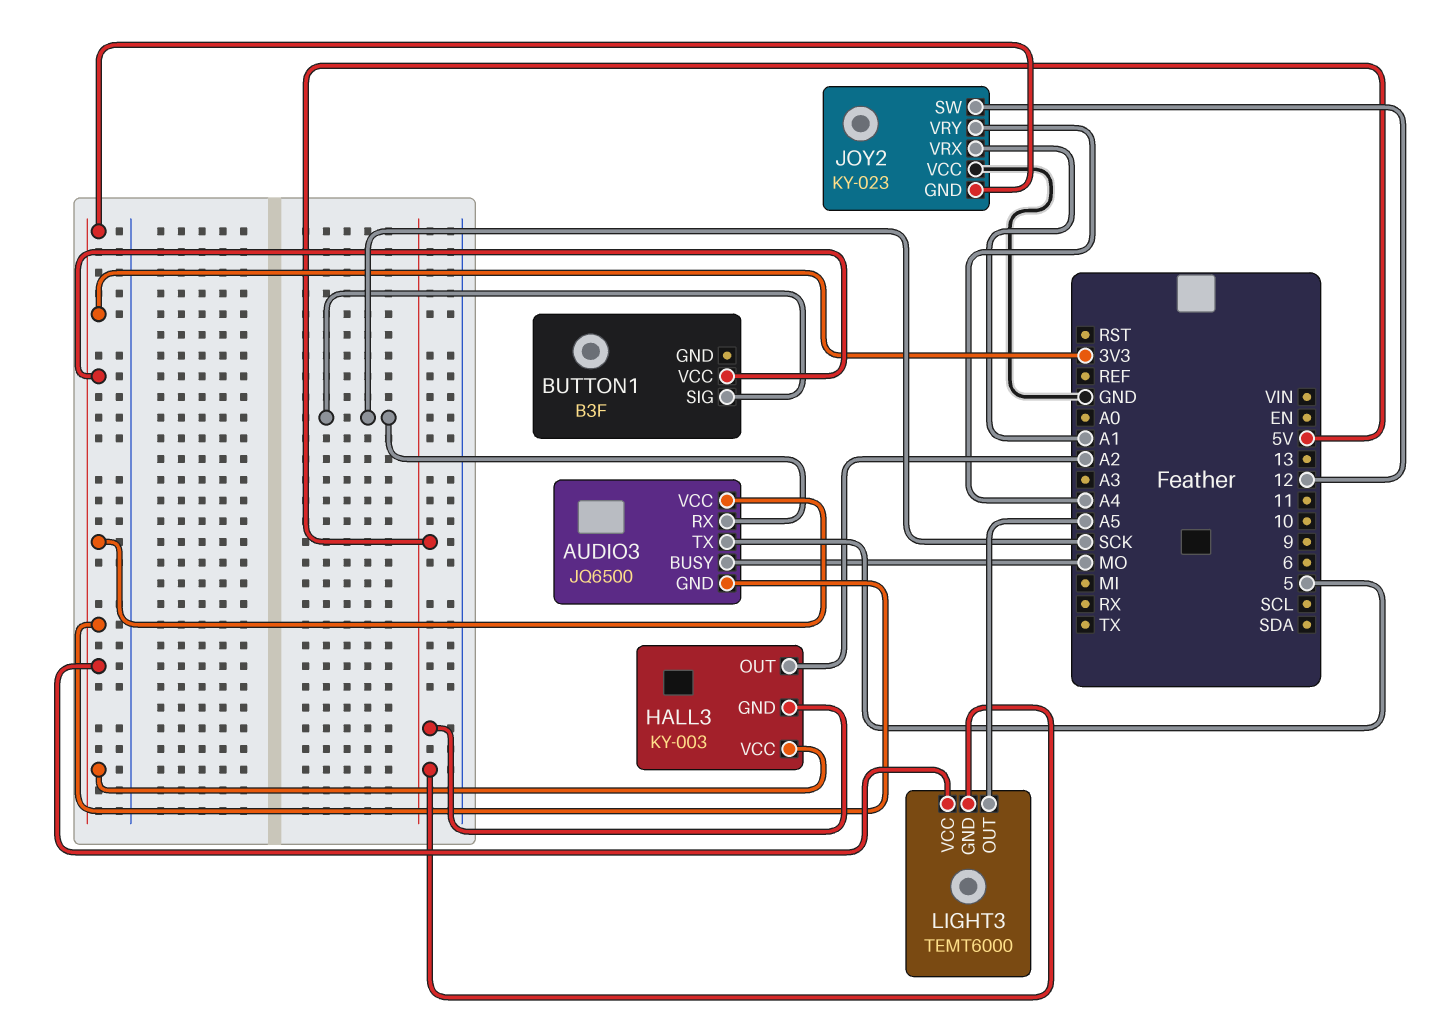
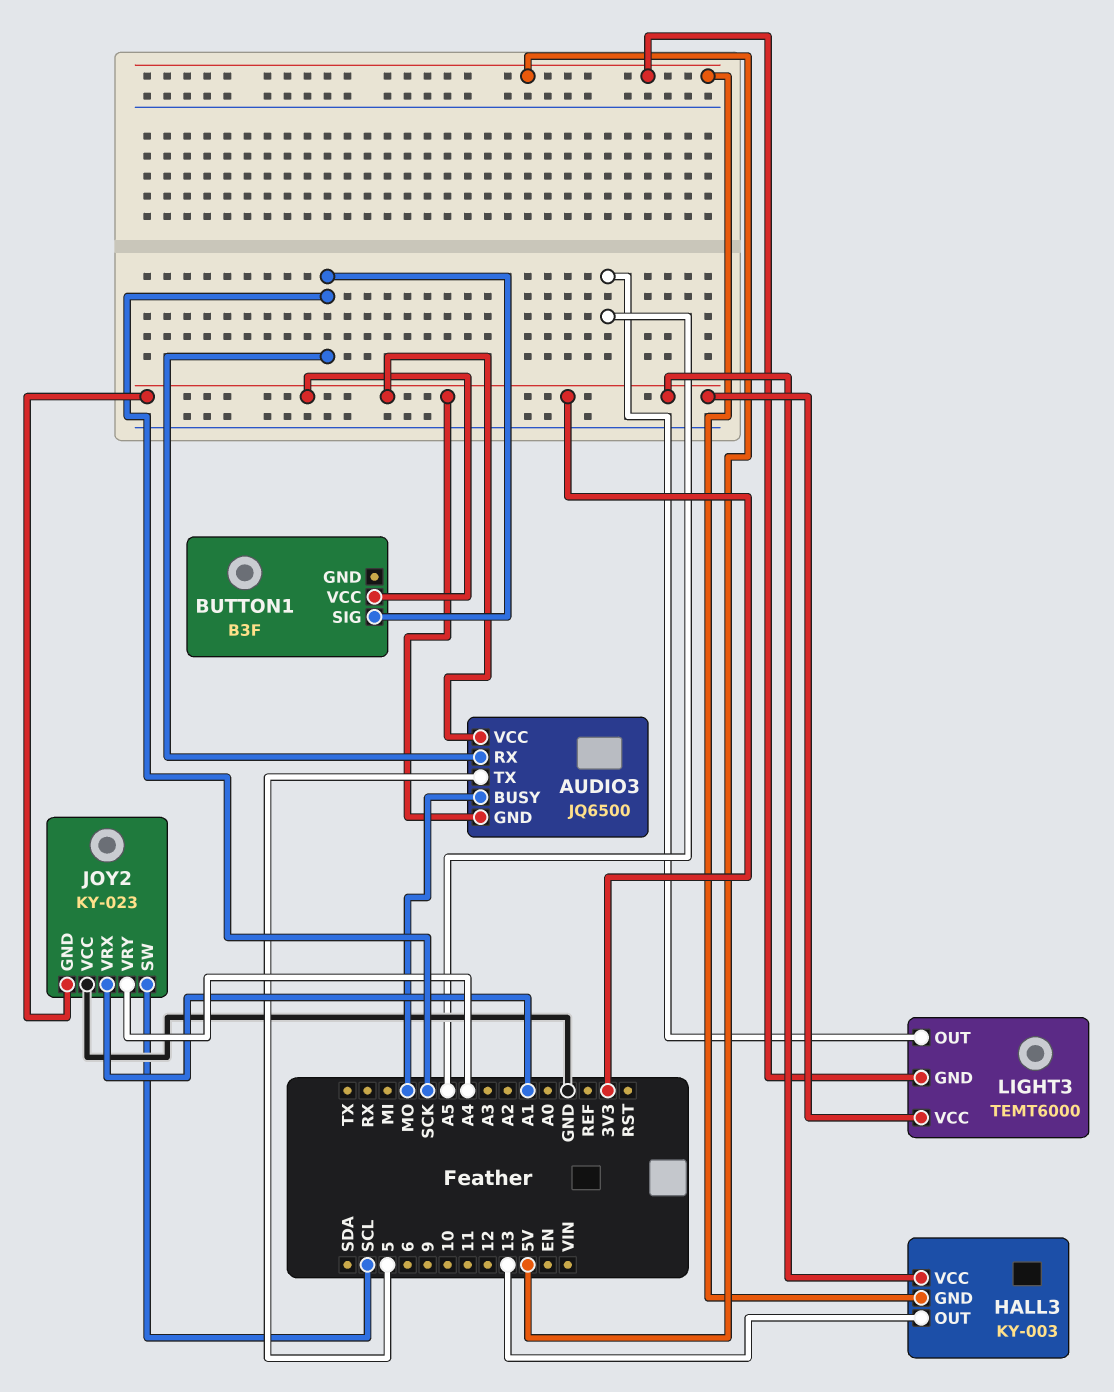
HALL3 pin OUT: A2 -> 13
JOY2 pin SW: 12 -> SCL

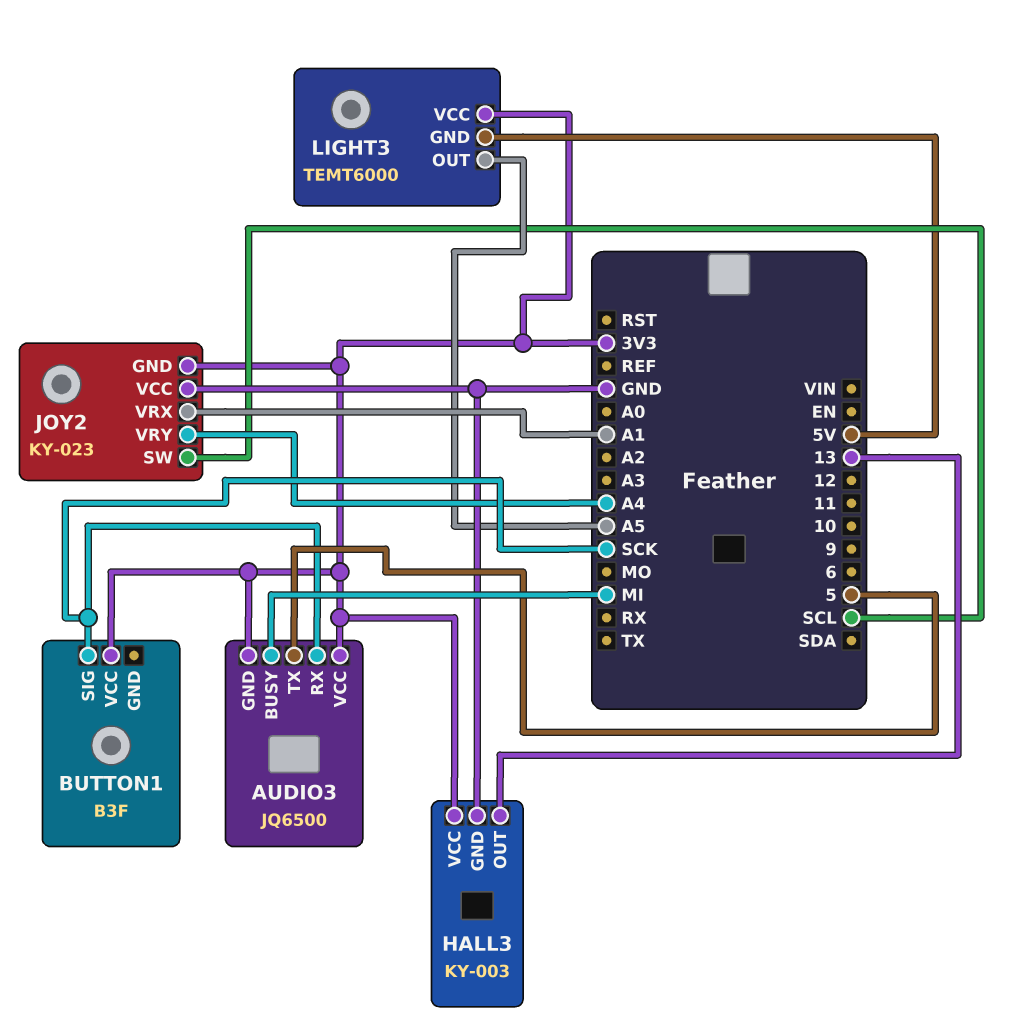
AUDIO3 pin BUSY: MO -> MI
HALL3 pin GND: 5V -> GND

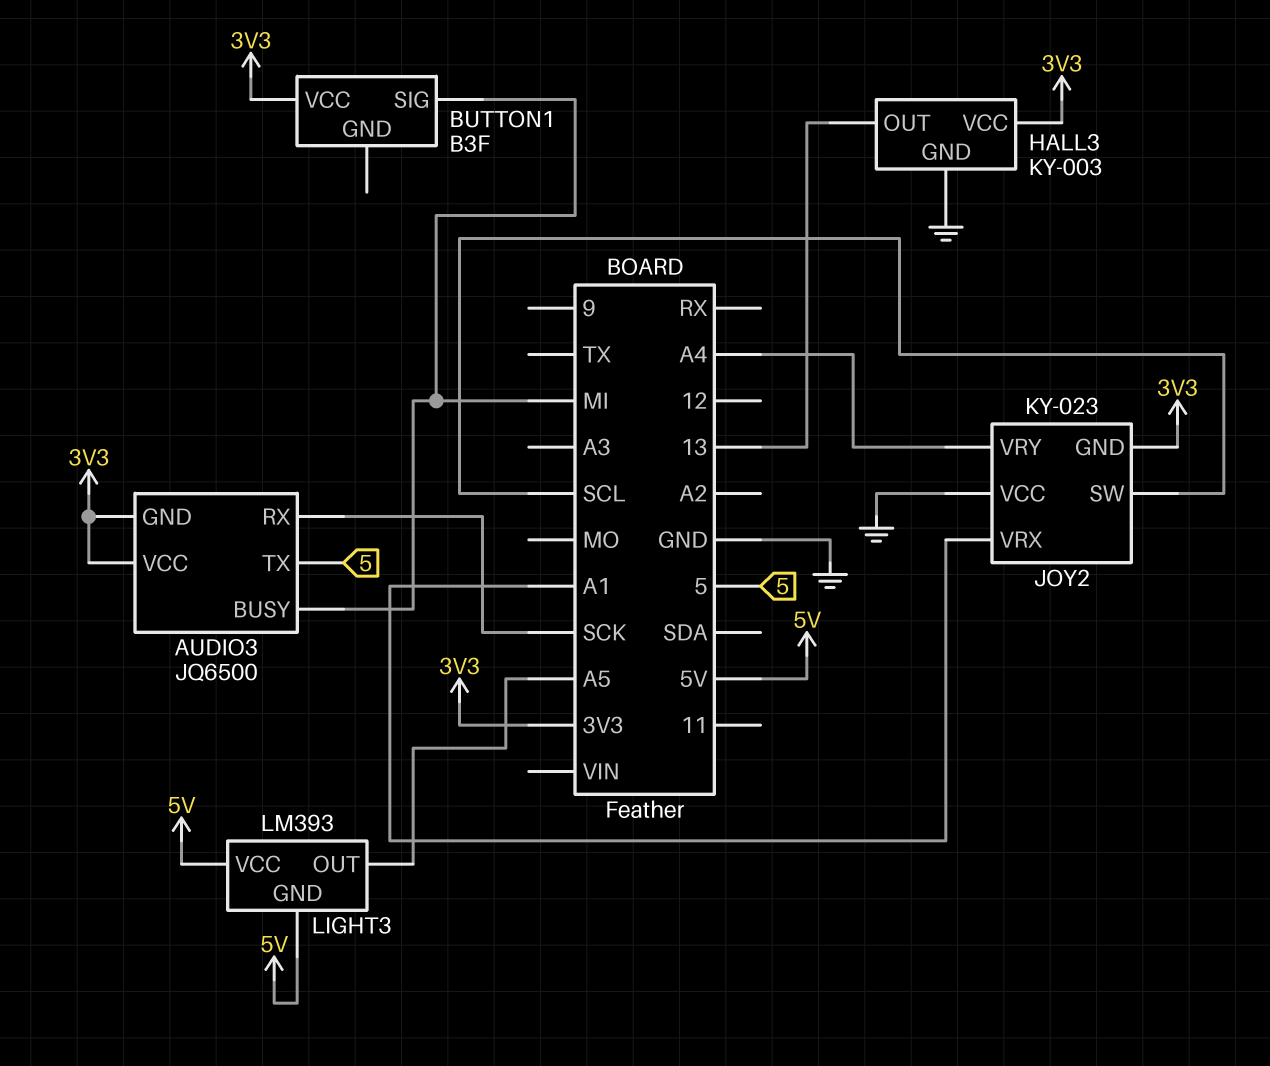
BUTTON1 pin SIG: SCK -> MI
LIGHT3: TEMT6000 -> LM393
LIGHT3 pin VCC: 3V3 -> 5V

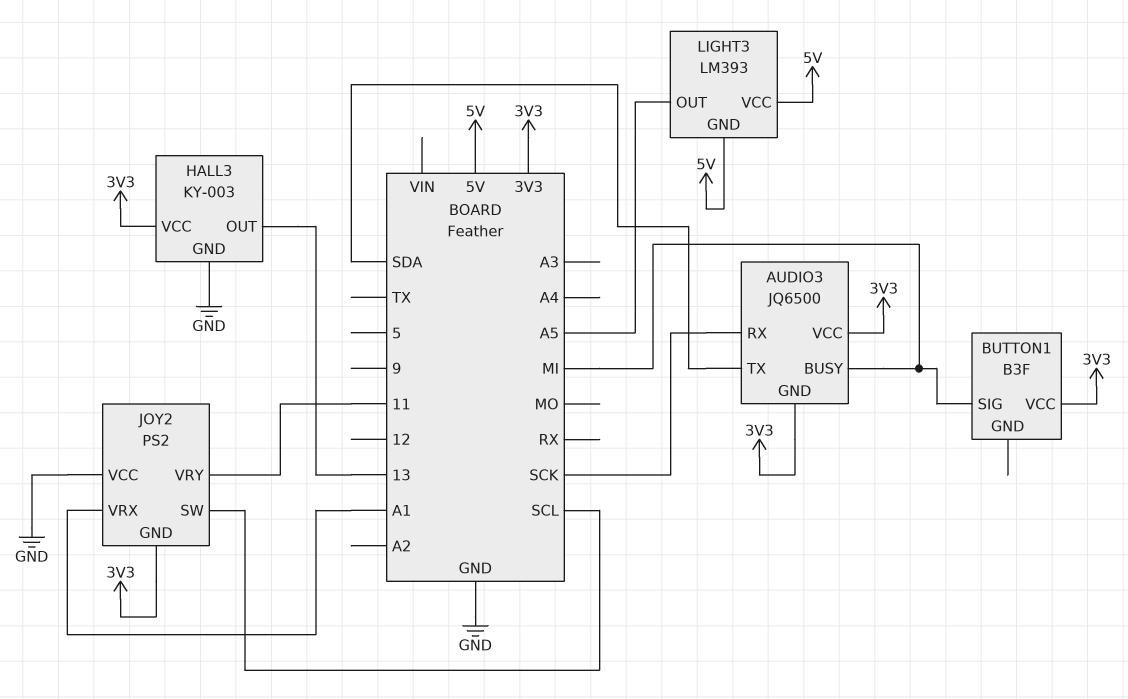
AUDIO3 pin TX: 5 -> SDA
JOY2: KY-023 -> PS2
JOY2 pin VRY: A4 -> 11

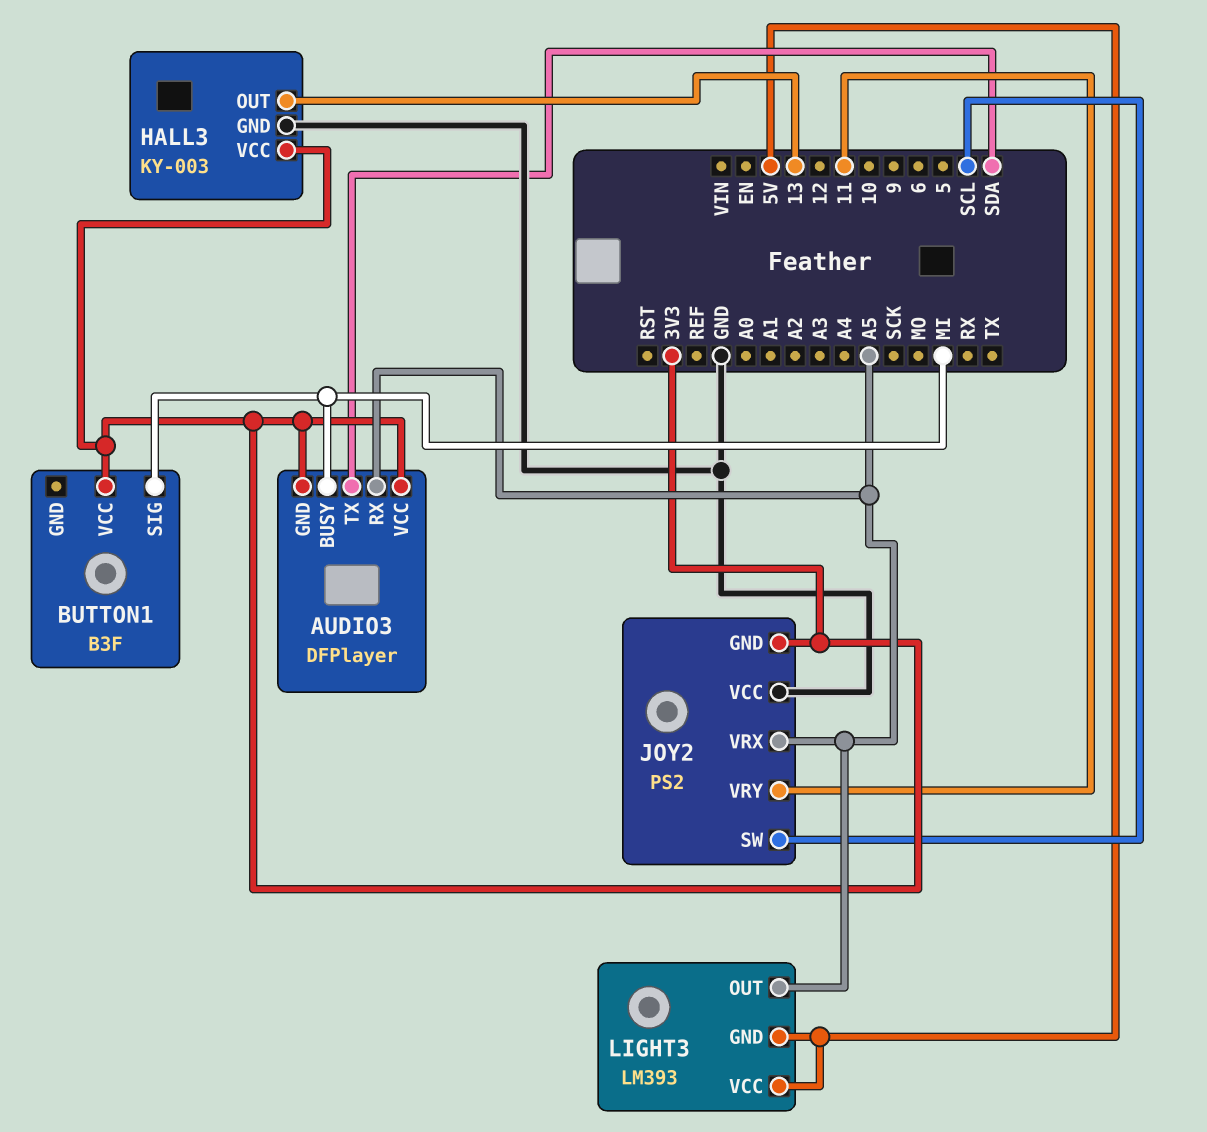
AUDIO3: JQ6500 -> DFPlayer
AUDIO3 pin RX: SCK -> A5
JOY2 pin VRX: A1 -> A5

